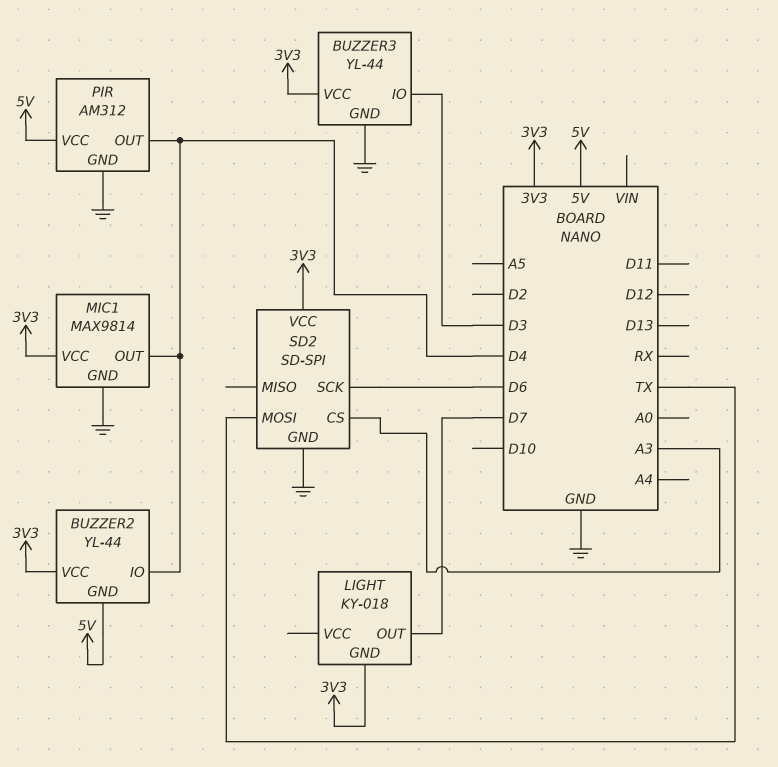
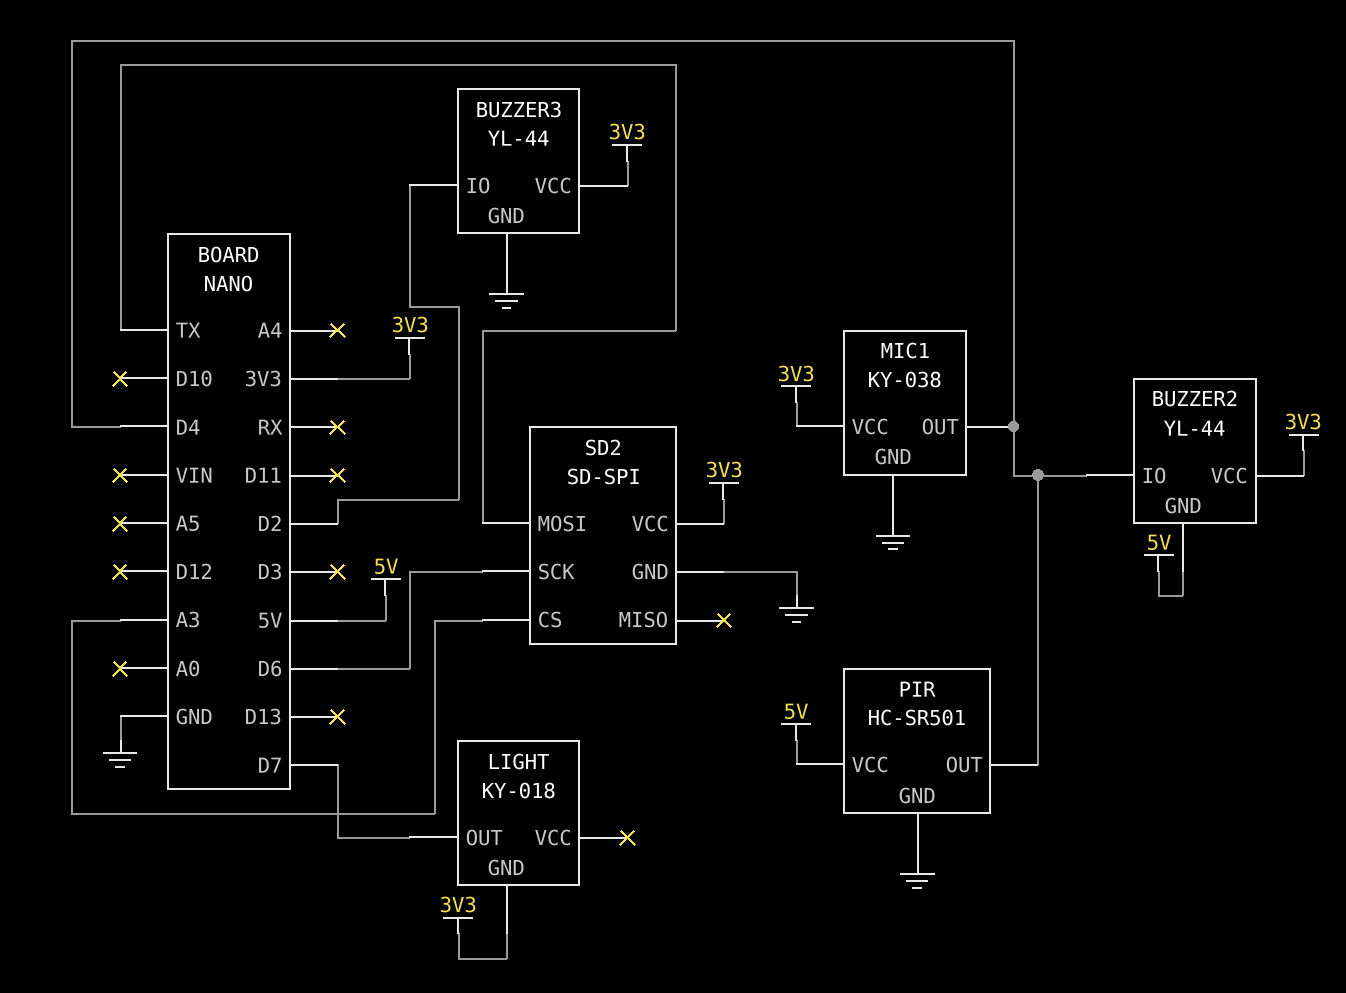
BUZZER3 pin IO: D3 -> D2
MIC1: MAX9814 -> KY-038
PIR: AM312 -> HC-SR501

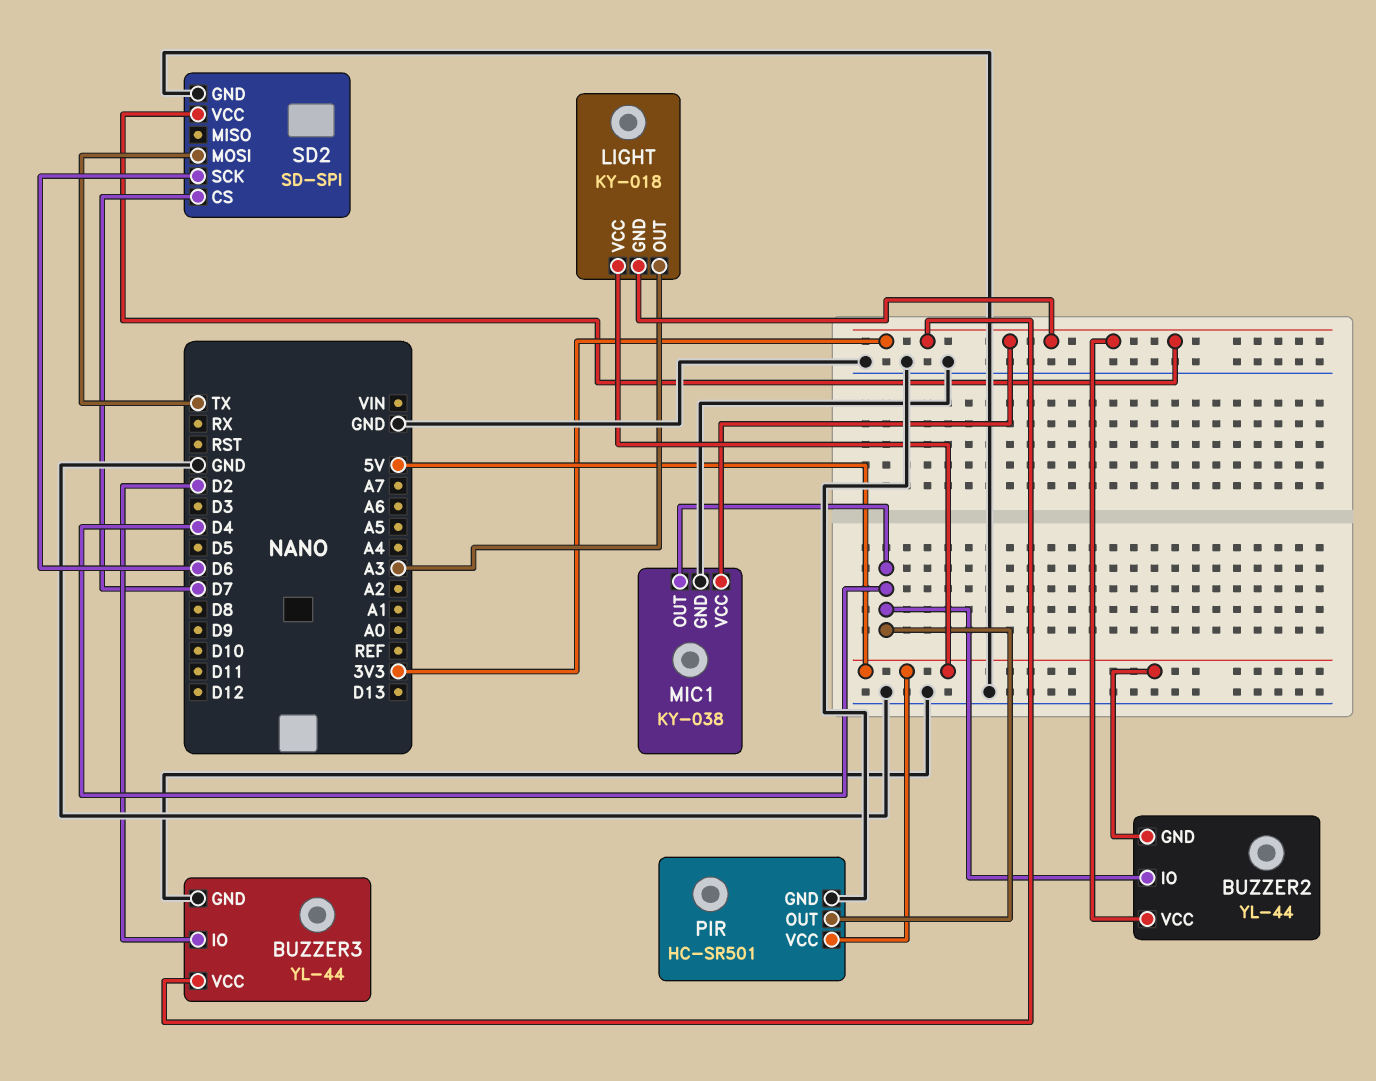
LIGHT pin OUT: D7 -> A3
LIGHT pin VCC: none -> 5V
SD2 pin CS: A3 -> D7

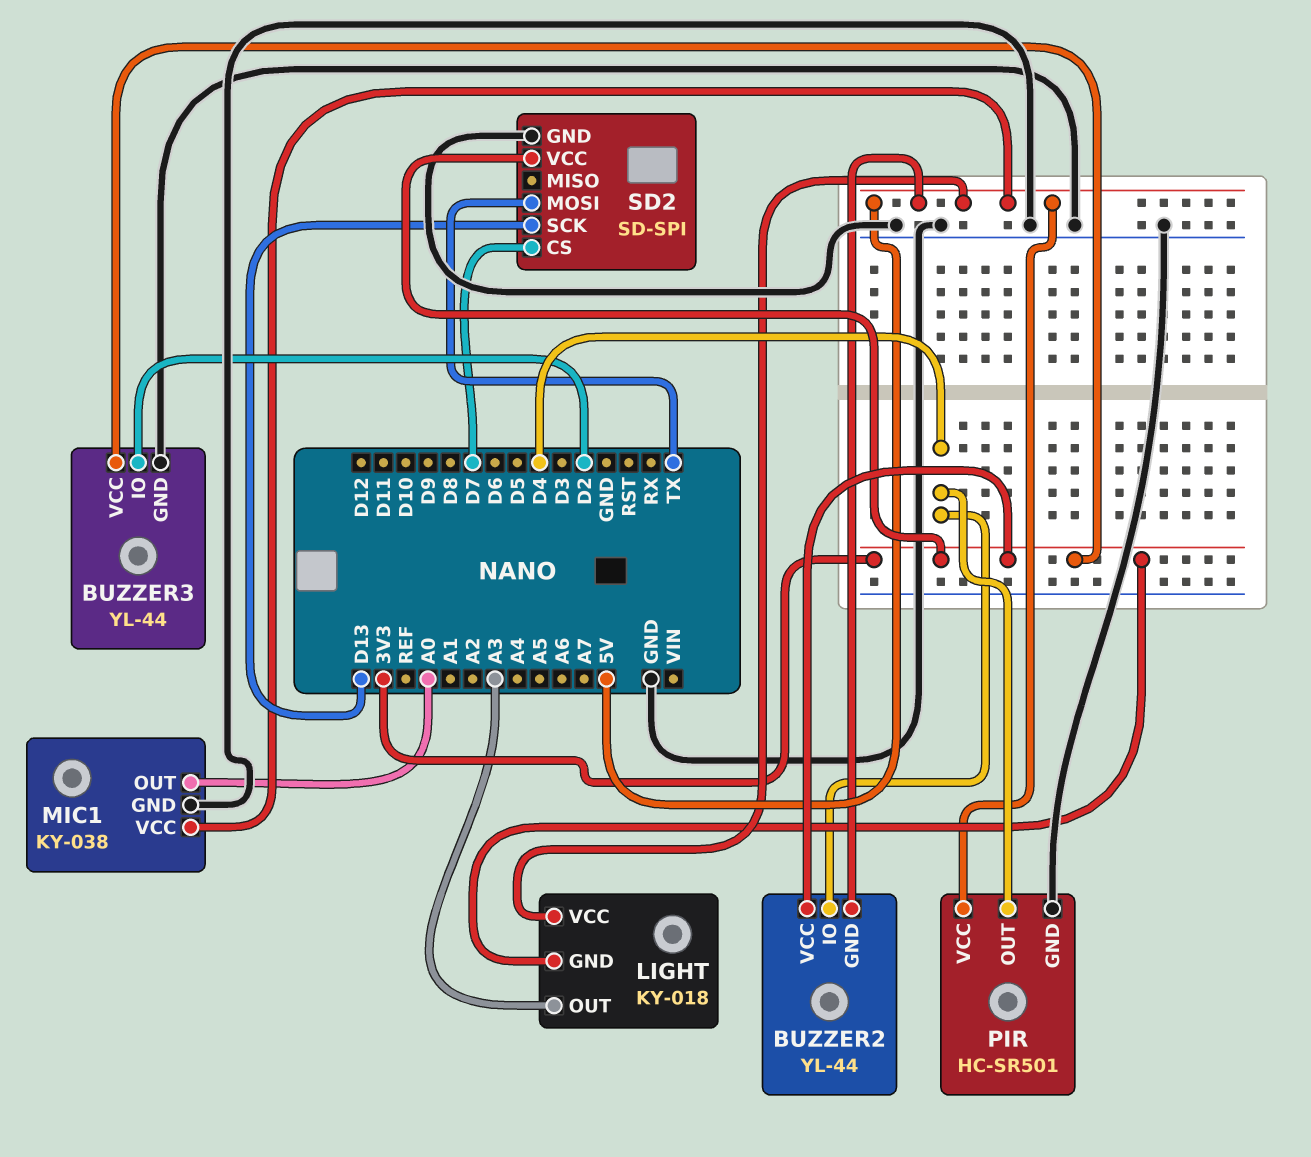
MIC1 pin OUT: D4 -> A0
MIC1 pin VCC: 3V3 -> 5V
SD2 pin SCK: D6 -> D13

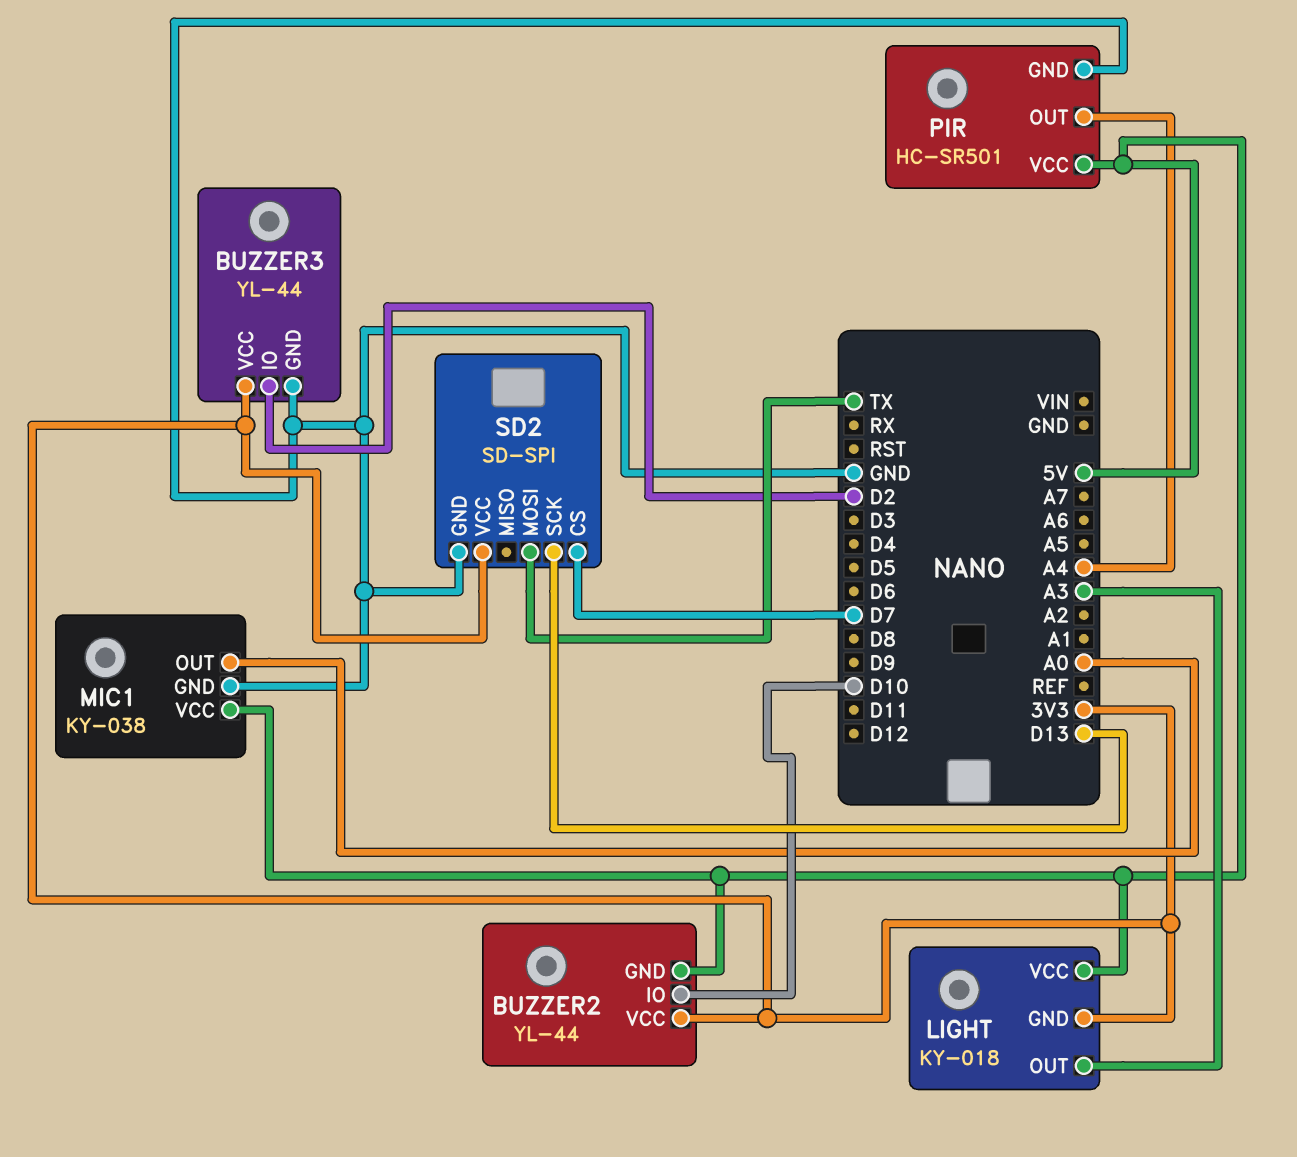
BUZZER2 pin IO: D4 -> D10
PIR pin OUT: D4 -> A4

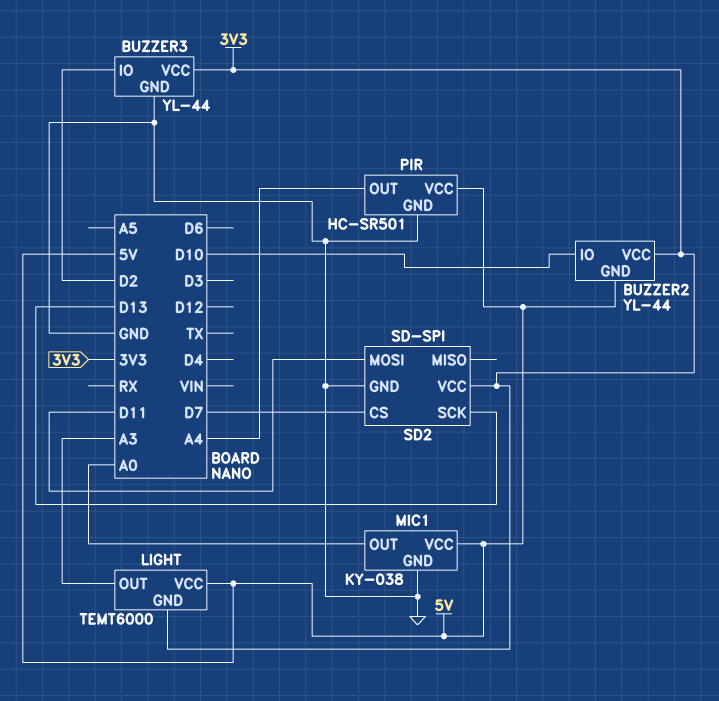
LIGHT: KY-018 -> TEMT6000
SD2 pin MOSI: TX -> D11

